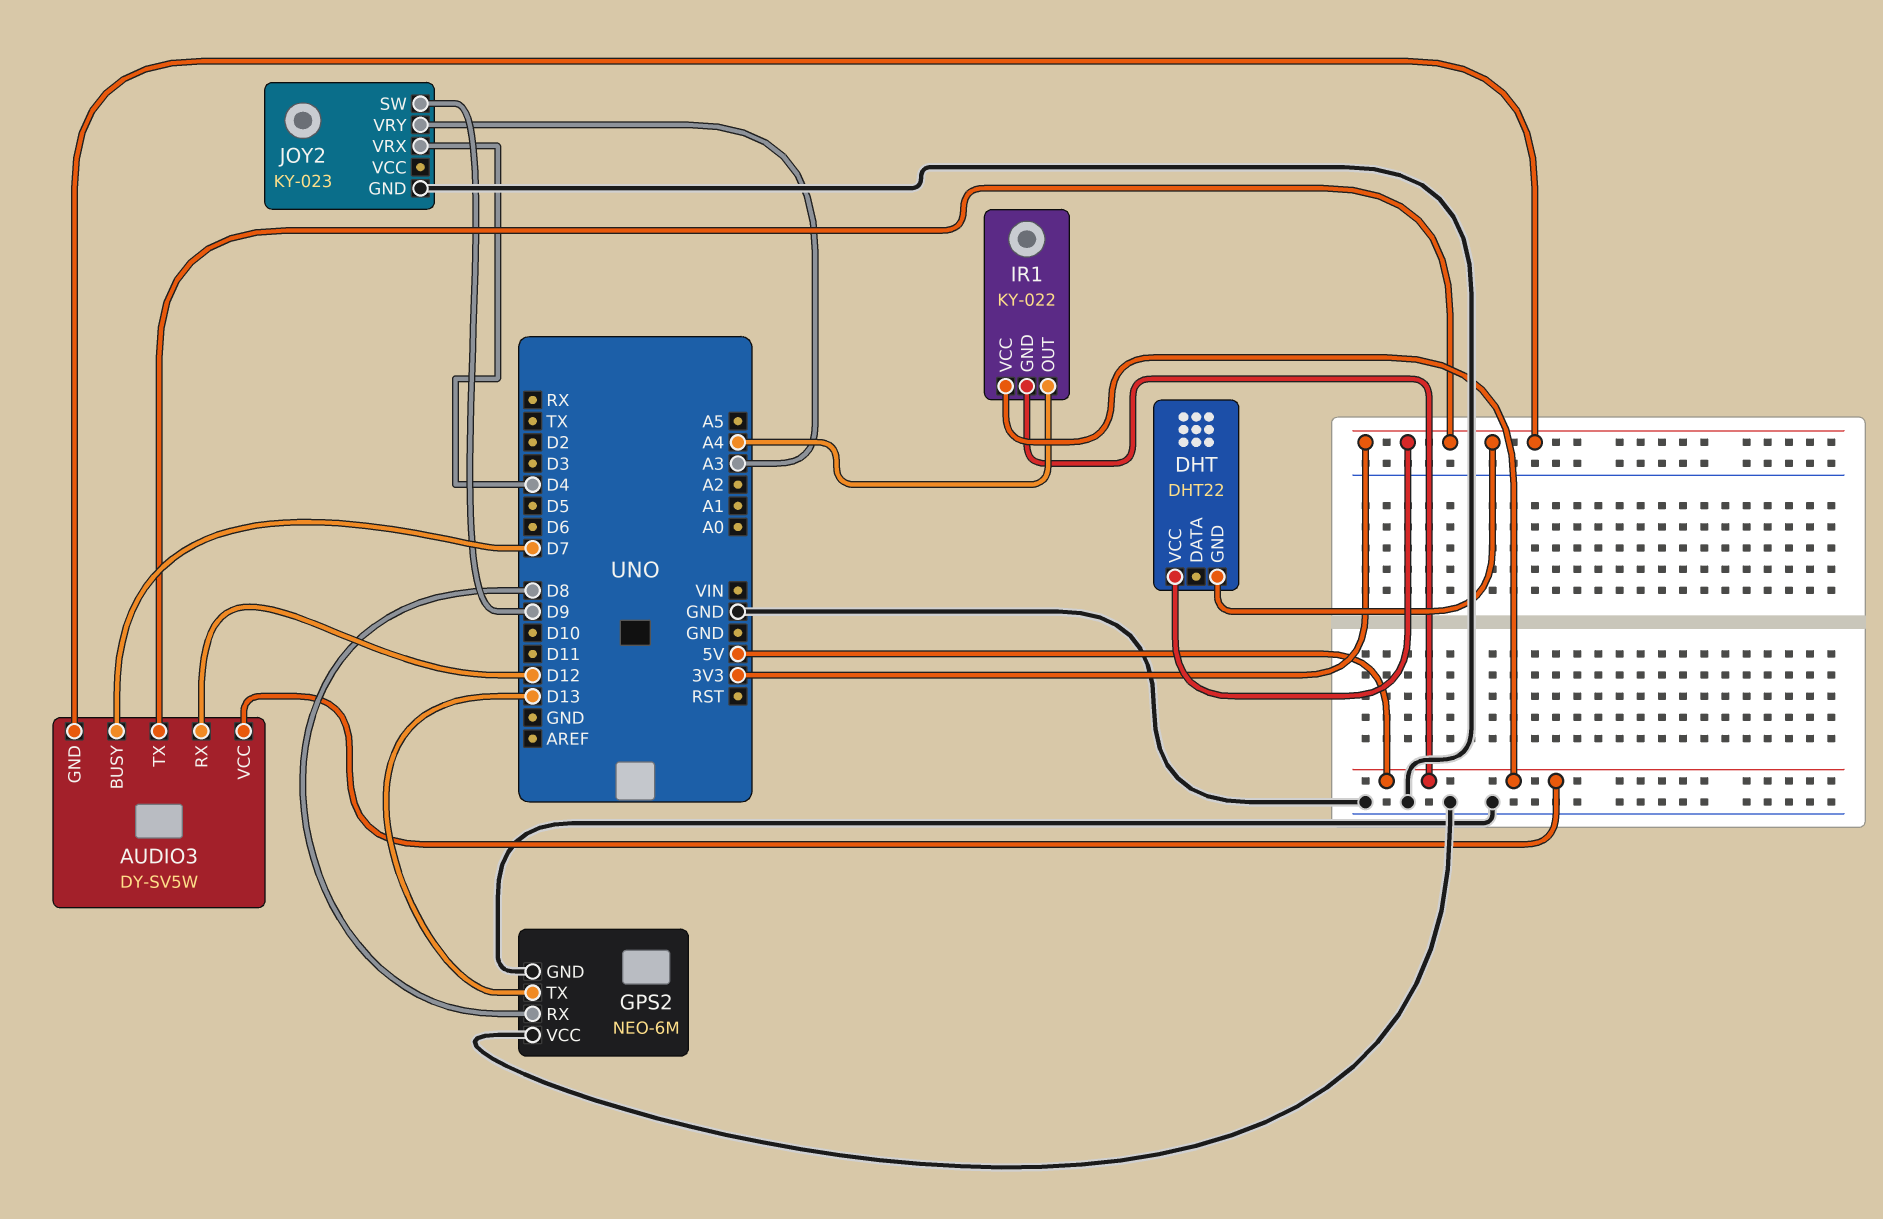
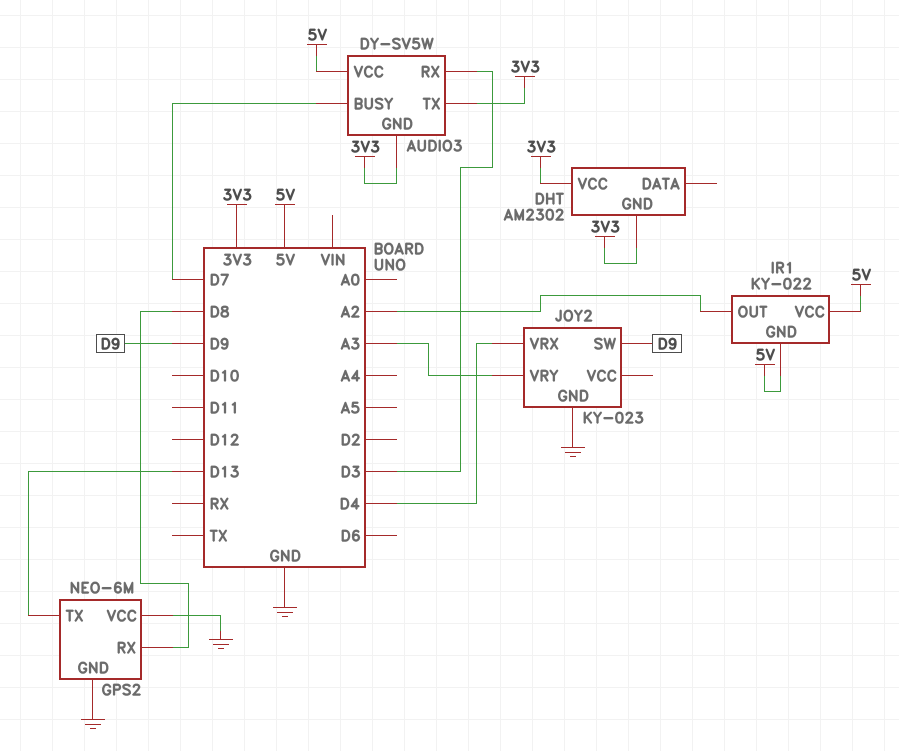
AUDIO3 pin RX: D12 -> D3
DHT: DHT22 -> AM2302
IR1 pin OUT: A4 -> A2

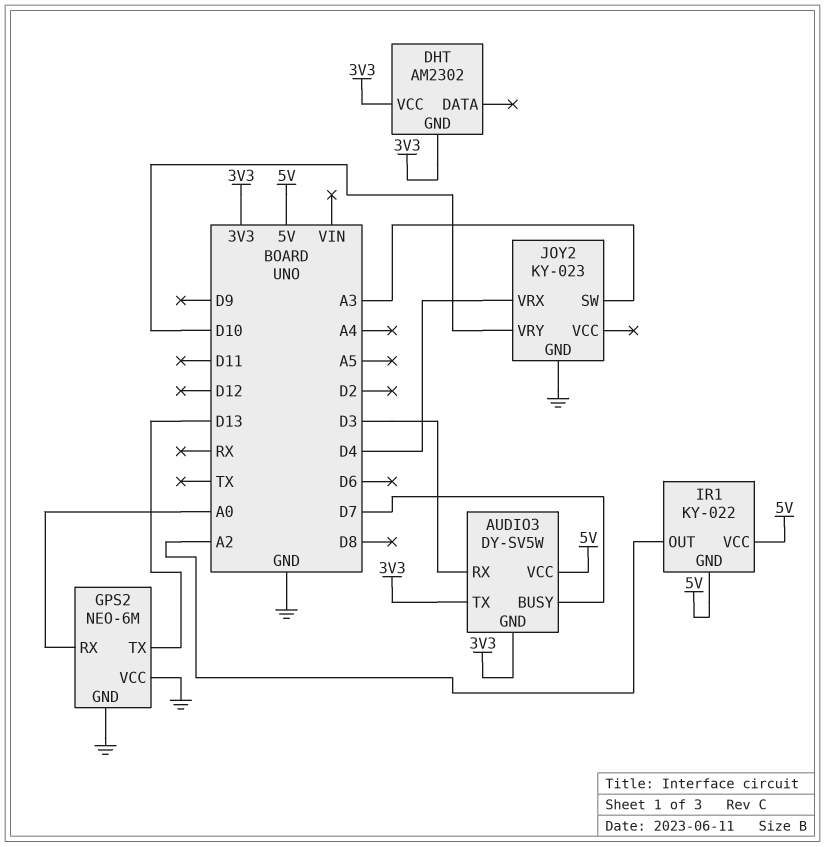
GPS2 pin RX: D8 -> A0
JOY2 pin SW: D9 -> A3
JOY2 pin VRY: A3 -> D10

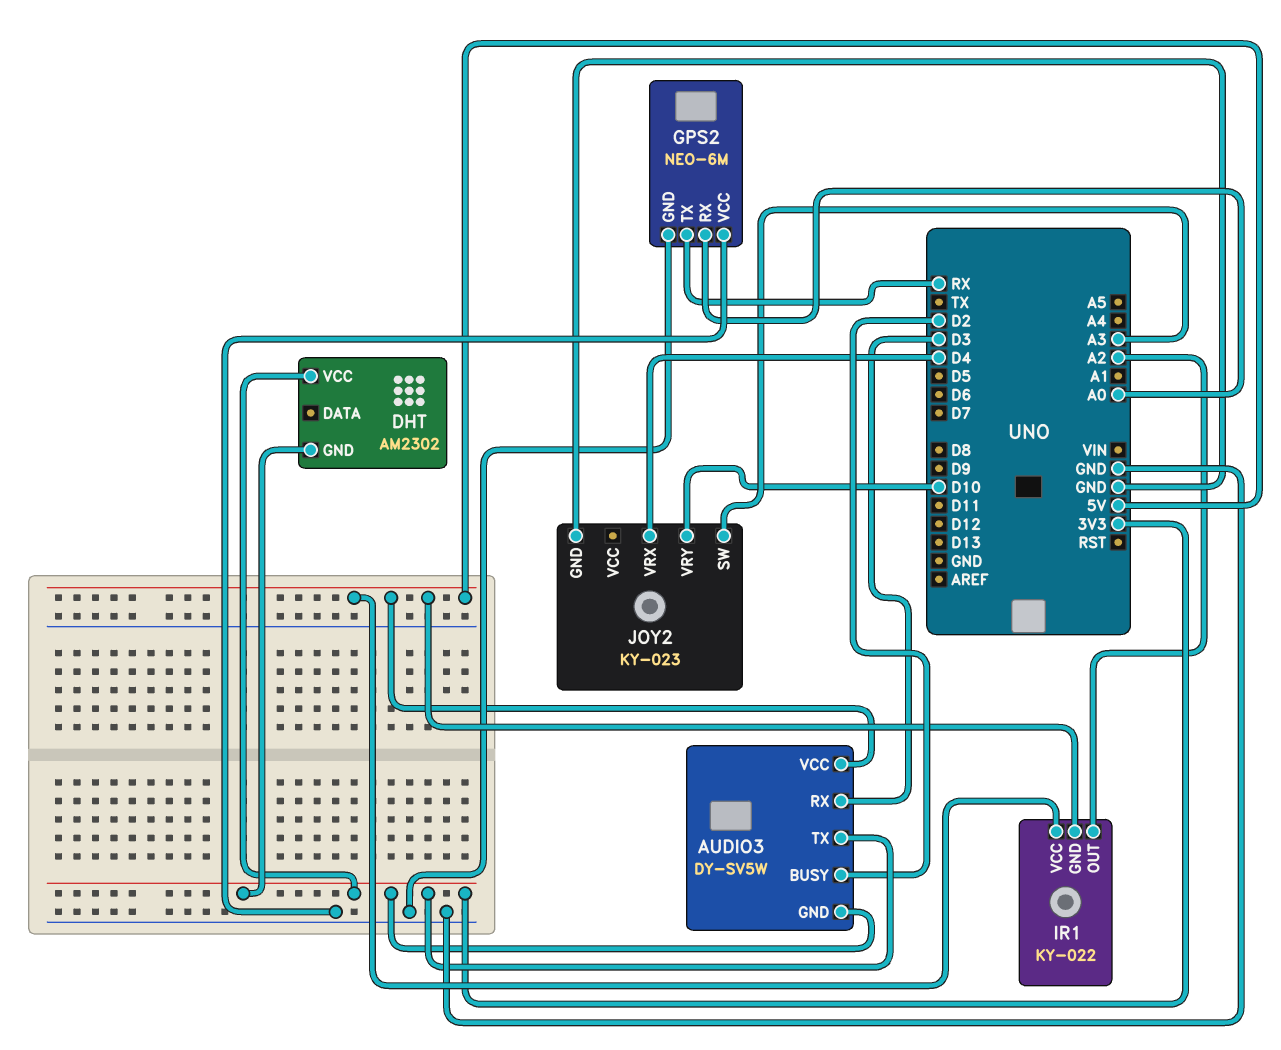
AUDIO3 pin BUSY: D7 -> D2
GPS2 pin TX: D13 -> RX

